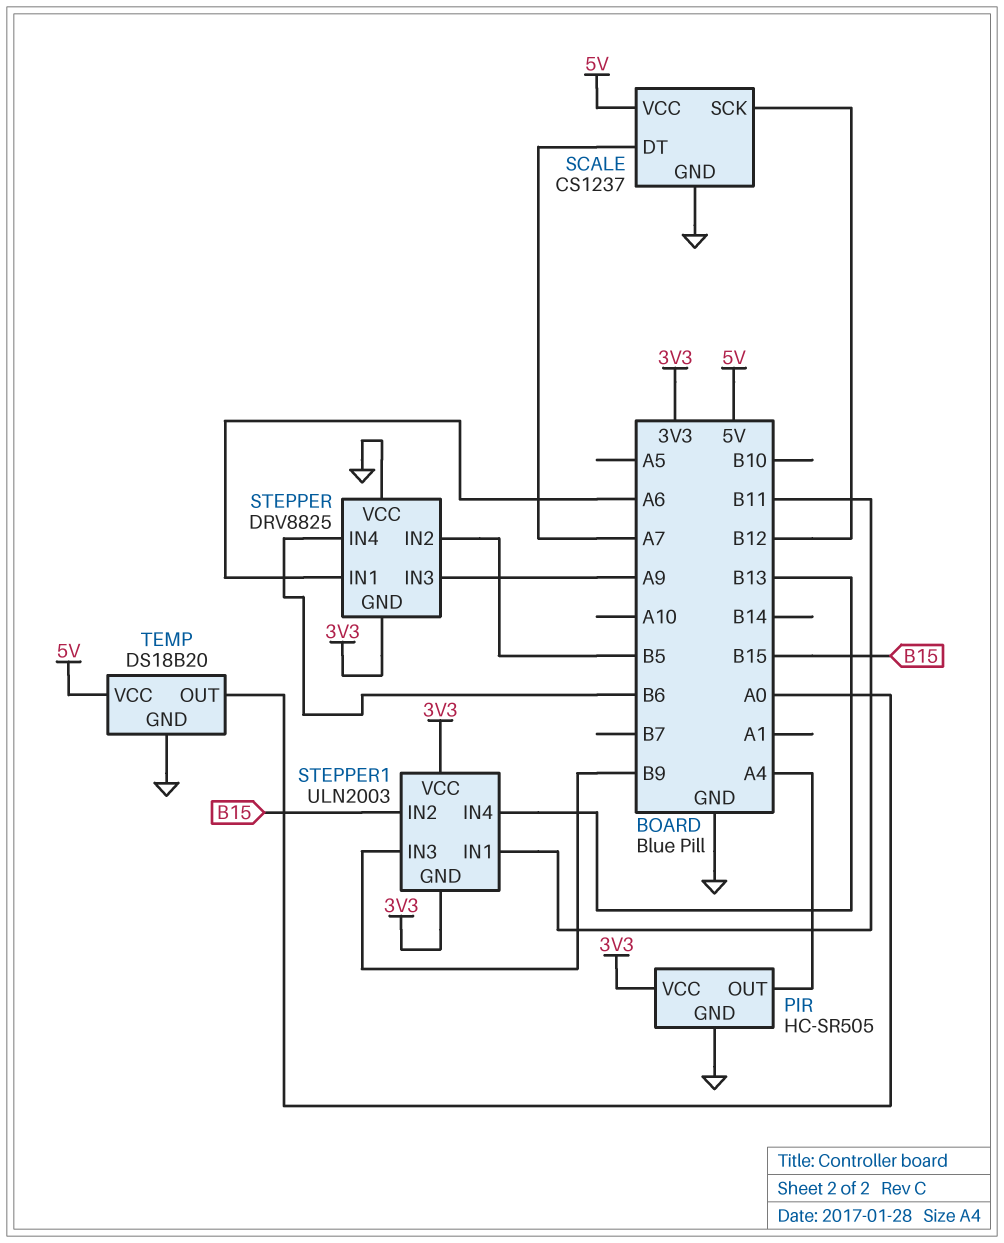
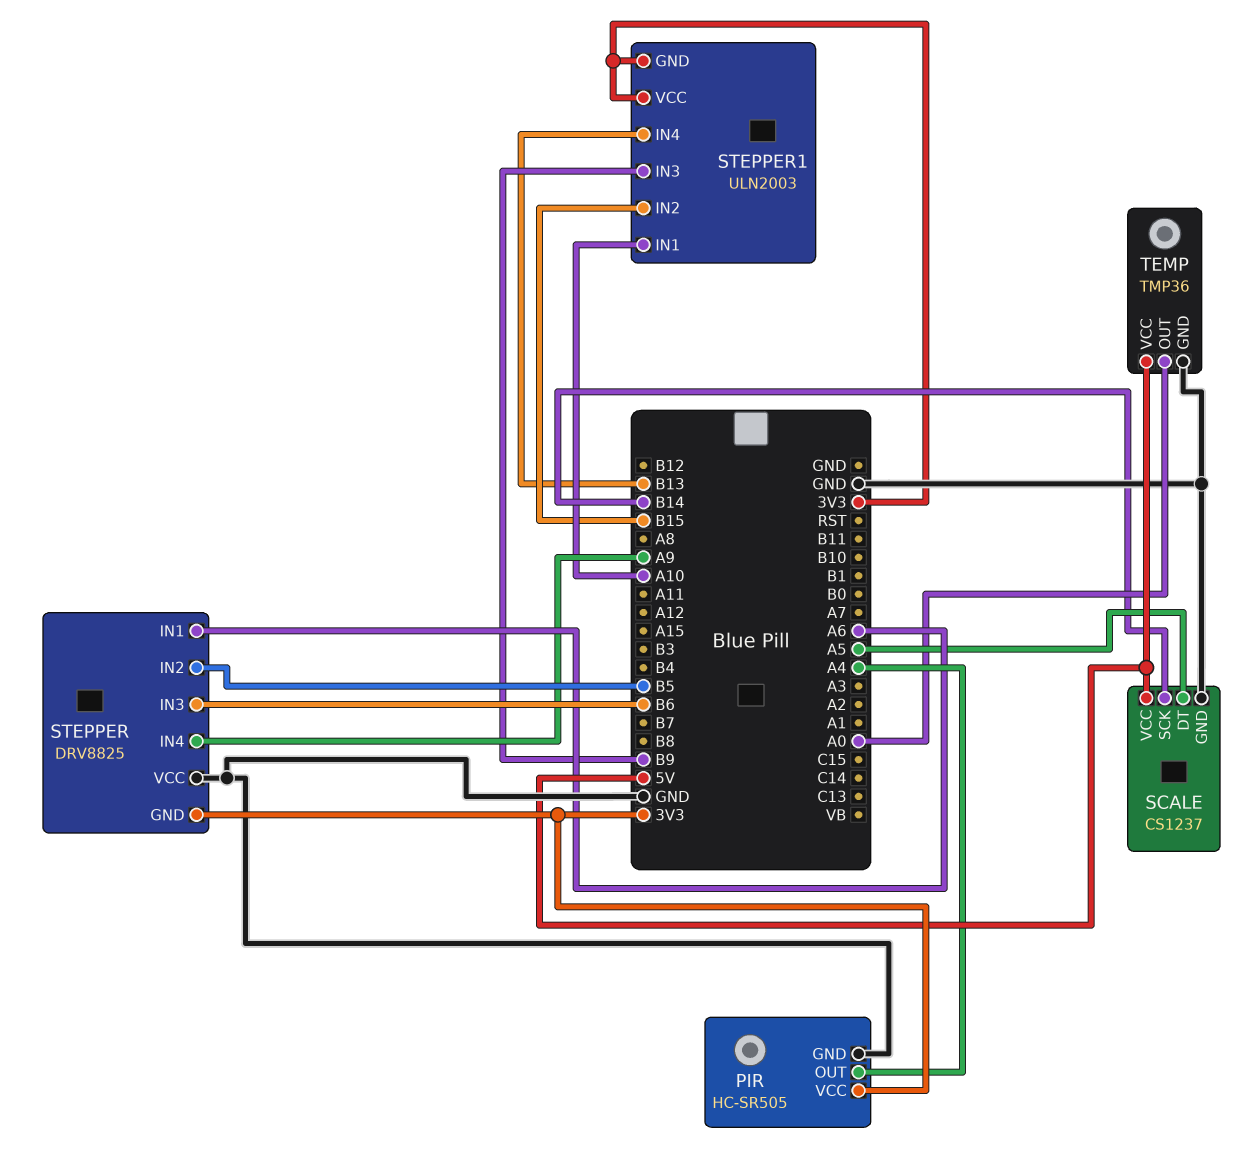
SCALE pin DT: A7 -> A5
SCALE pin SCK: B12 -> B14
STEPPER pin IN3: A9 -> B6
STEPPER pin IN4: B6 -> A9
STEPPER1 pin IN1: B11 -> A10
TEMP: DS18B20 -> TMP36

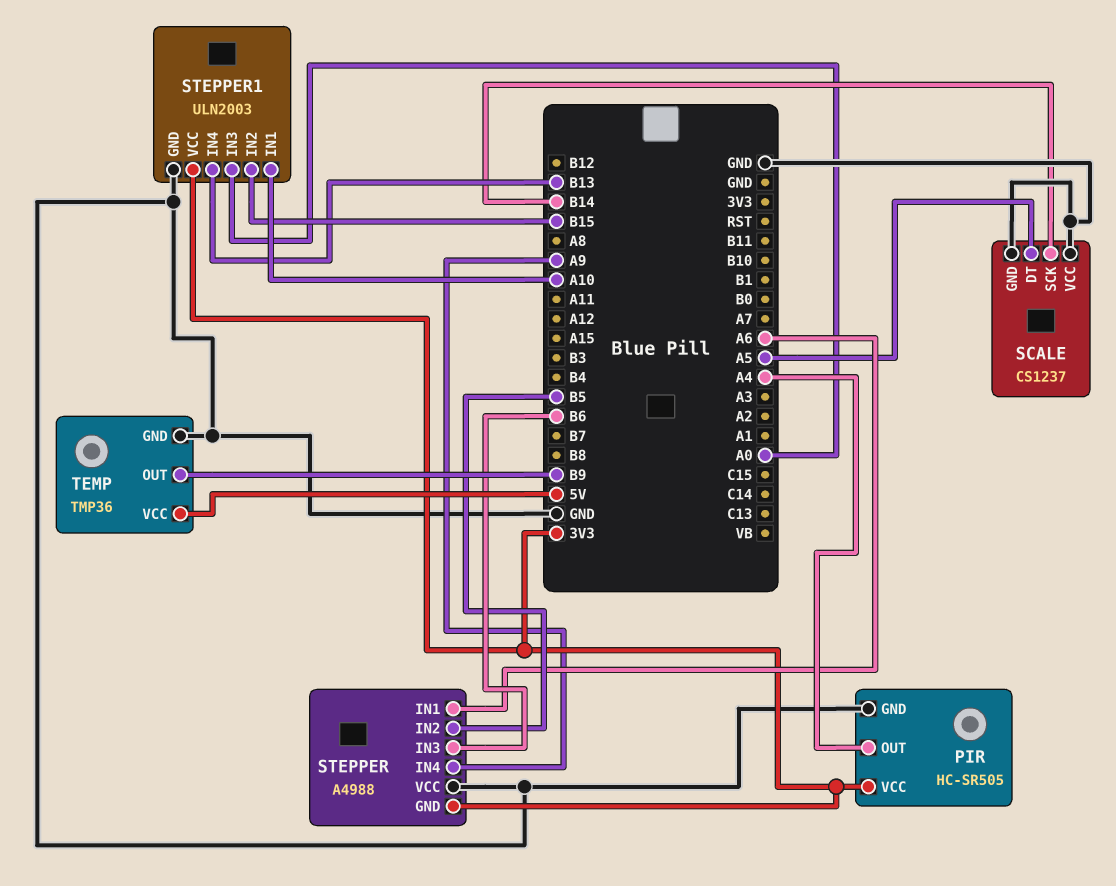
SCALE pin VCC: 5V -> GND
STEPPER: DRV8825 -> A4988
STEPPER1 pin GND: 3V3 -> GND
STEPPER1 pin IN3: B9 -> A0
TEMP pin OUT: A0 -> B9

